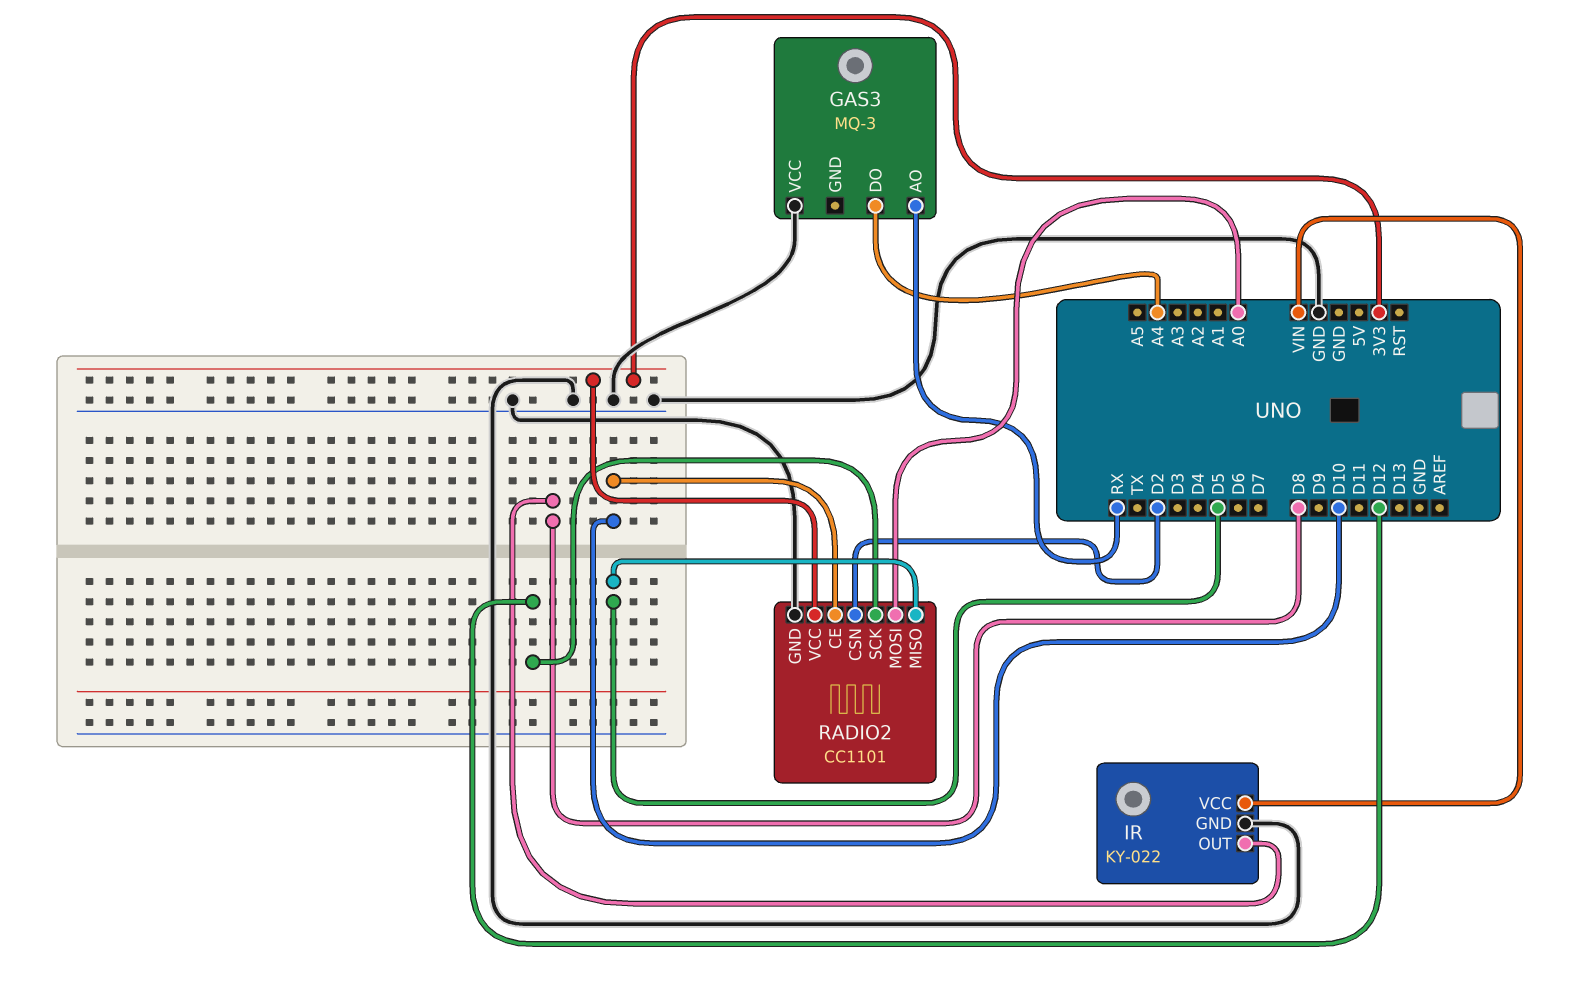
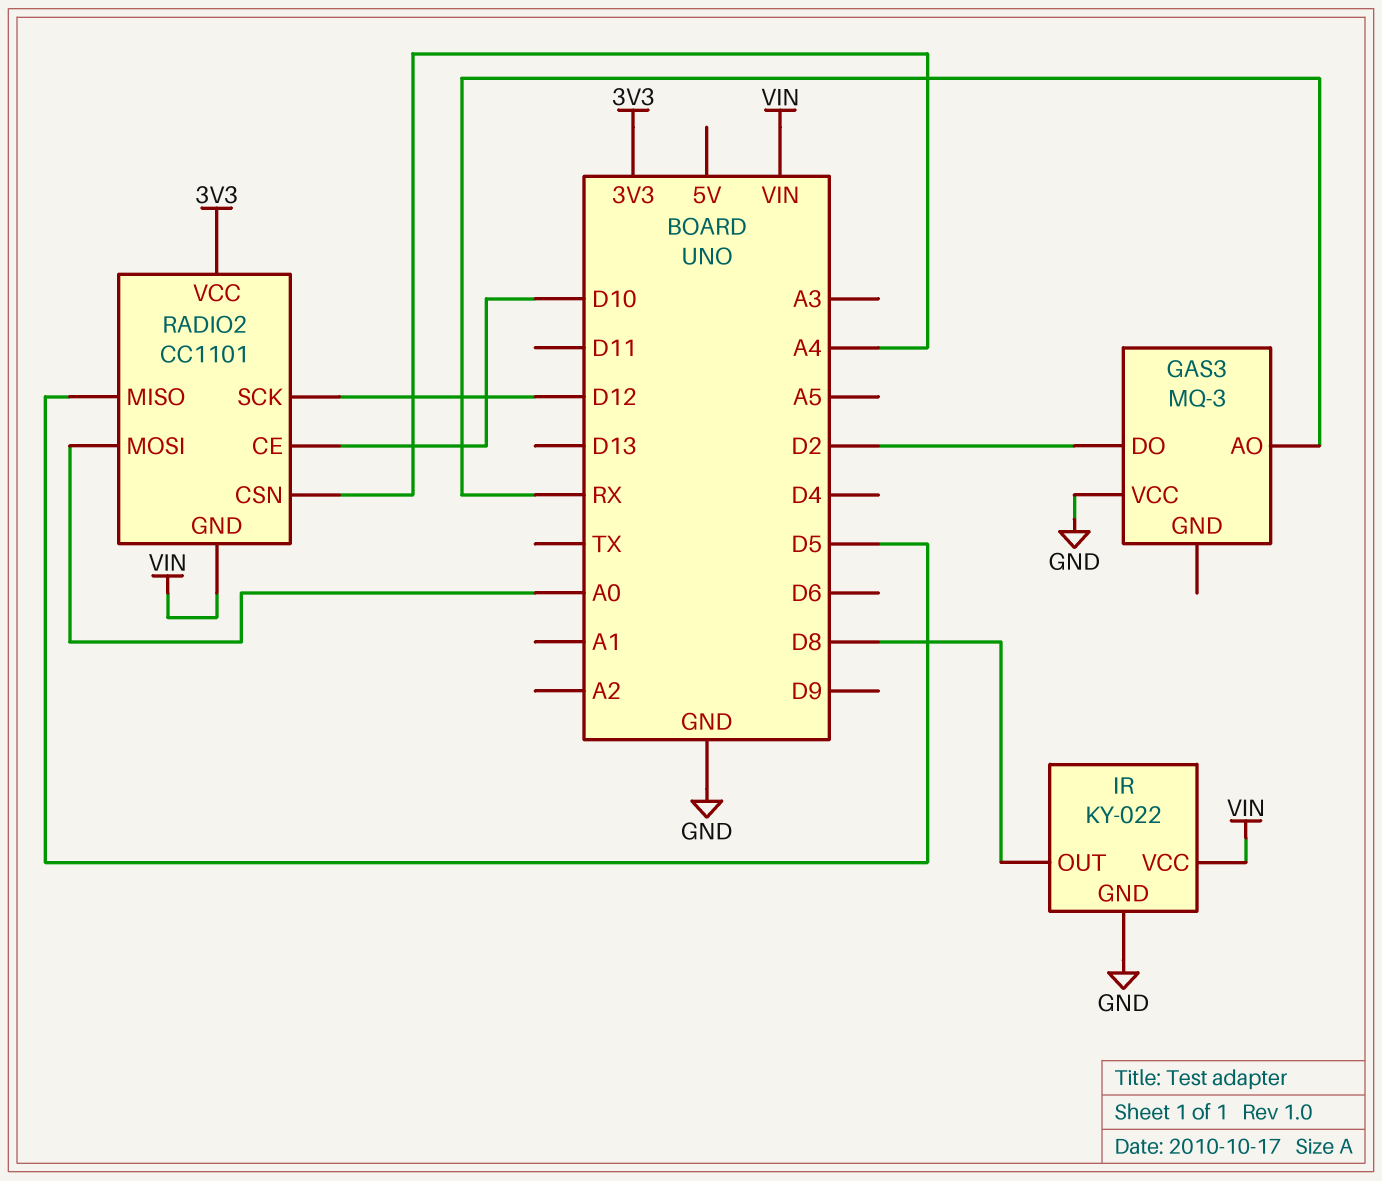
GAS3 pin DO: A4 -> D2
RADIO2 pin CSN: D2 -> A4
RADIO2 pin GND: GND -> VIN

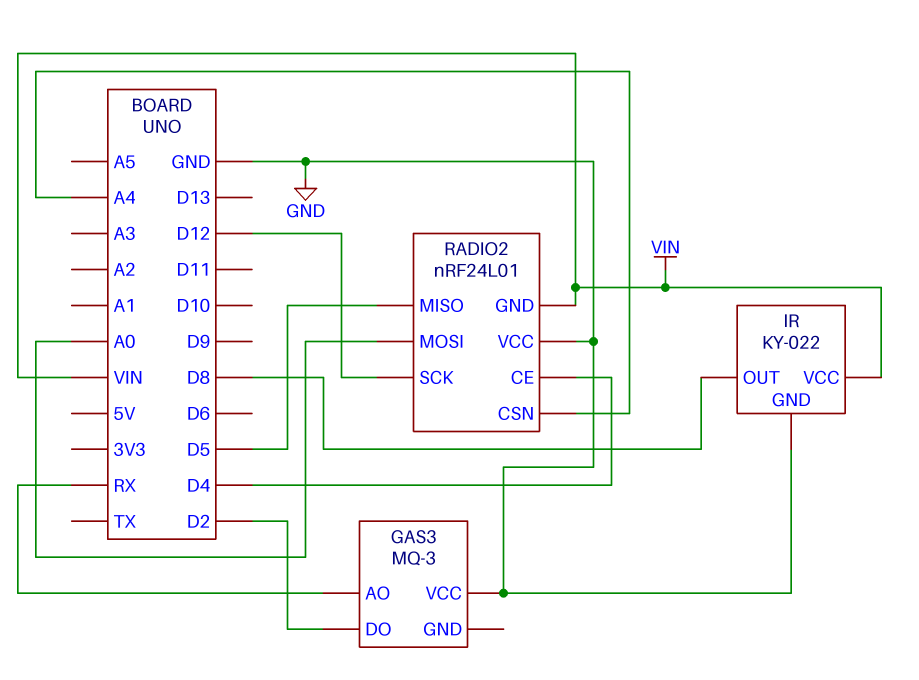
RADIO2: CC1101 -> nRF24L01
RADIO2 pin CE: D10 -> D4
RADIO2 pin VCC: 3V3 -> GND

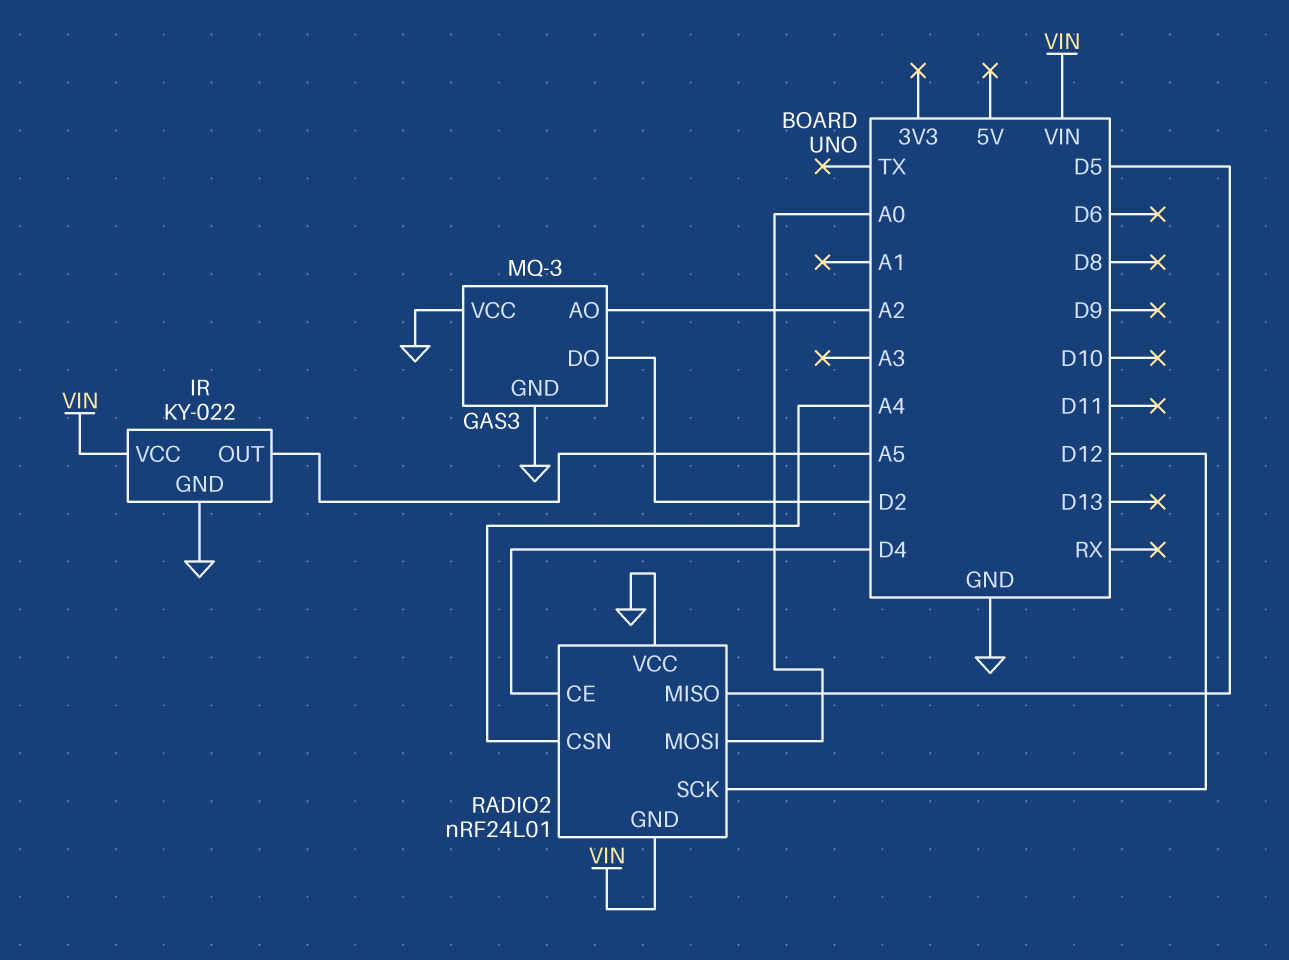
GAS3 pin AO: RX -> A2
GAS3 pin GND: none -> GND
IR pin OUT: D8 -> A5

